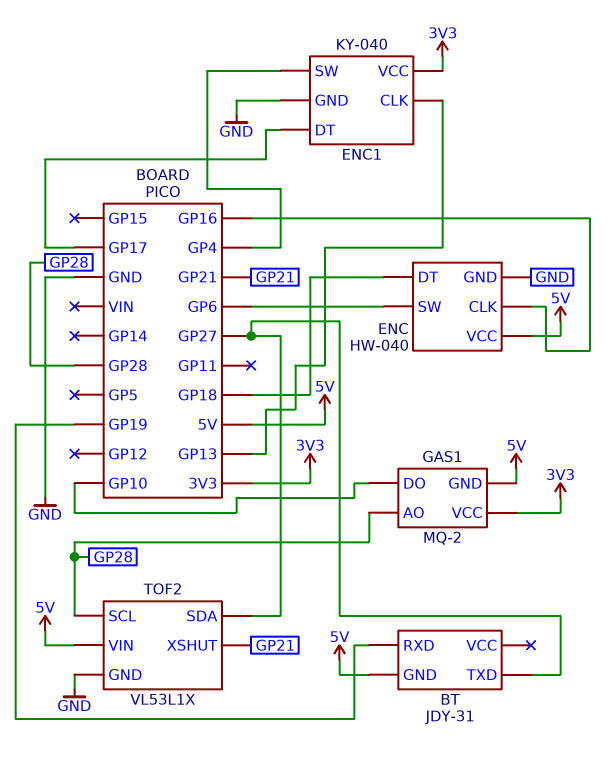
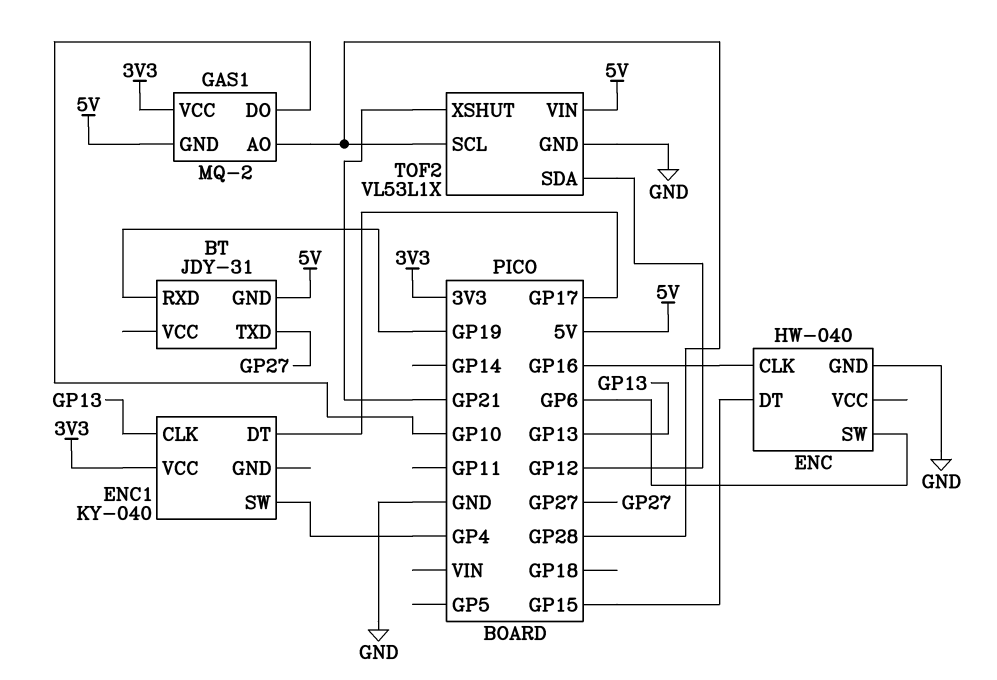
ENC pin DT: GP18 -> GP15
ENC pin VCC: 5V -> none
ENC1 pin GND: GND -> none
TOF2 pin SDA: GP27 -> GP12

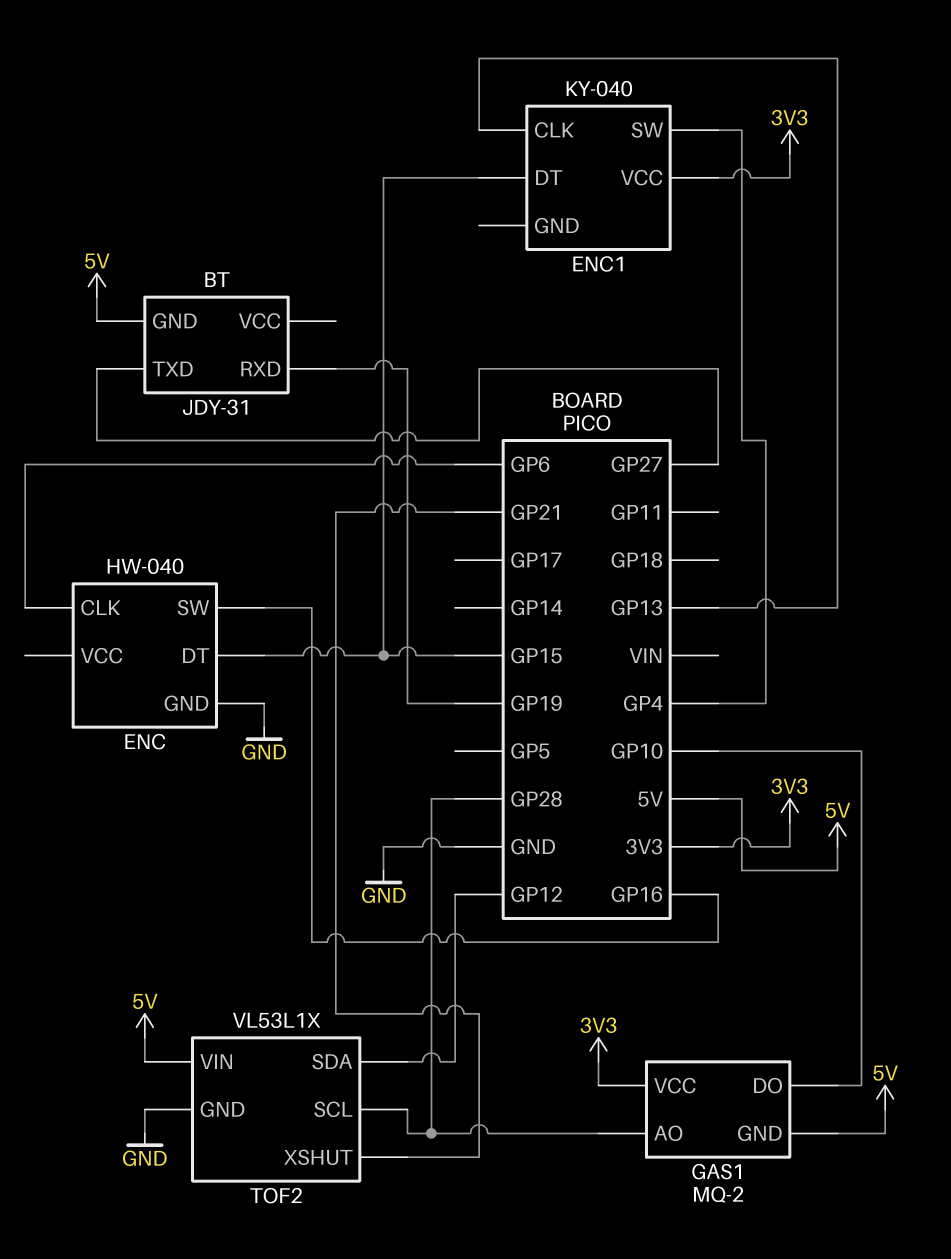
ENC pin CLK: GP16 -> GP6
ENC pin SW: GP6 -> GP16
ENC1 pin DT: GP17 -> GP15

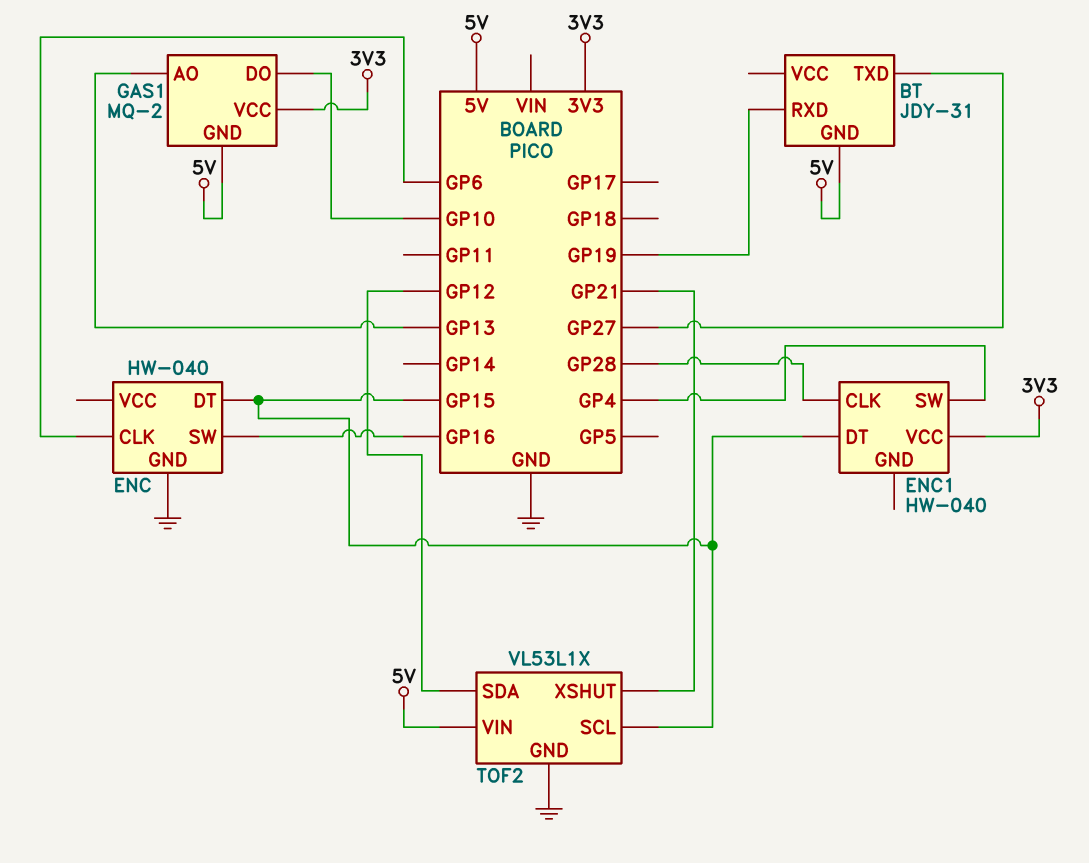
ENC1: KY-040 -> HW-040
ENC1 pin CLK: GP13 -> GP28
GAS1 pin AO: GP28 -> GP13
TOF2 pin SCL: GP28 -> GP15

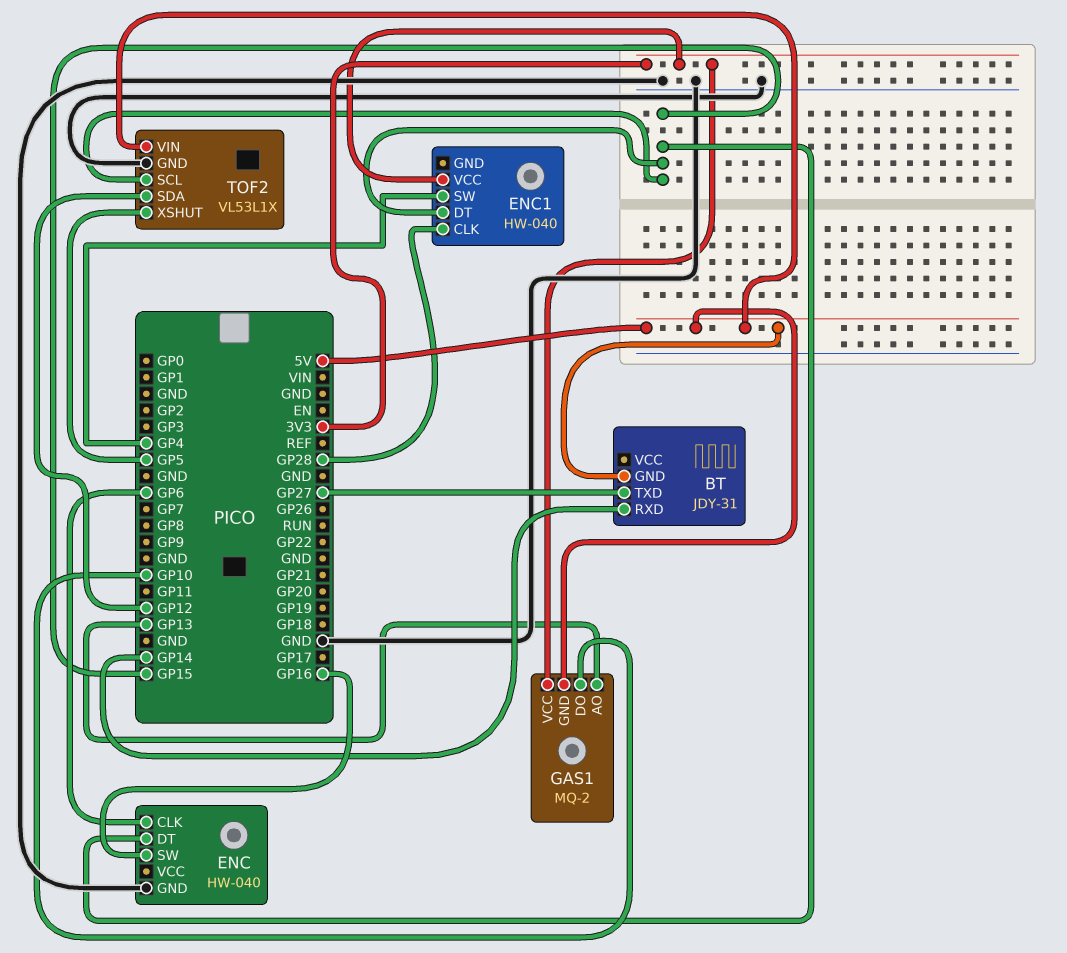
BT pin RXD: GP19 -> GP14
TOF2 pin XSHUT: GP21 -> GP5

